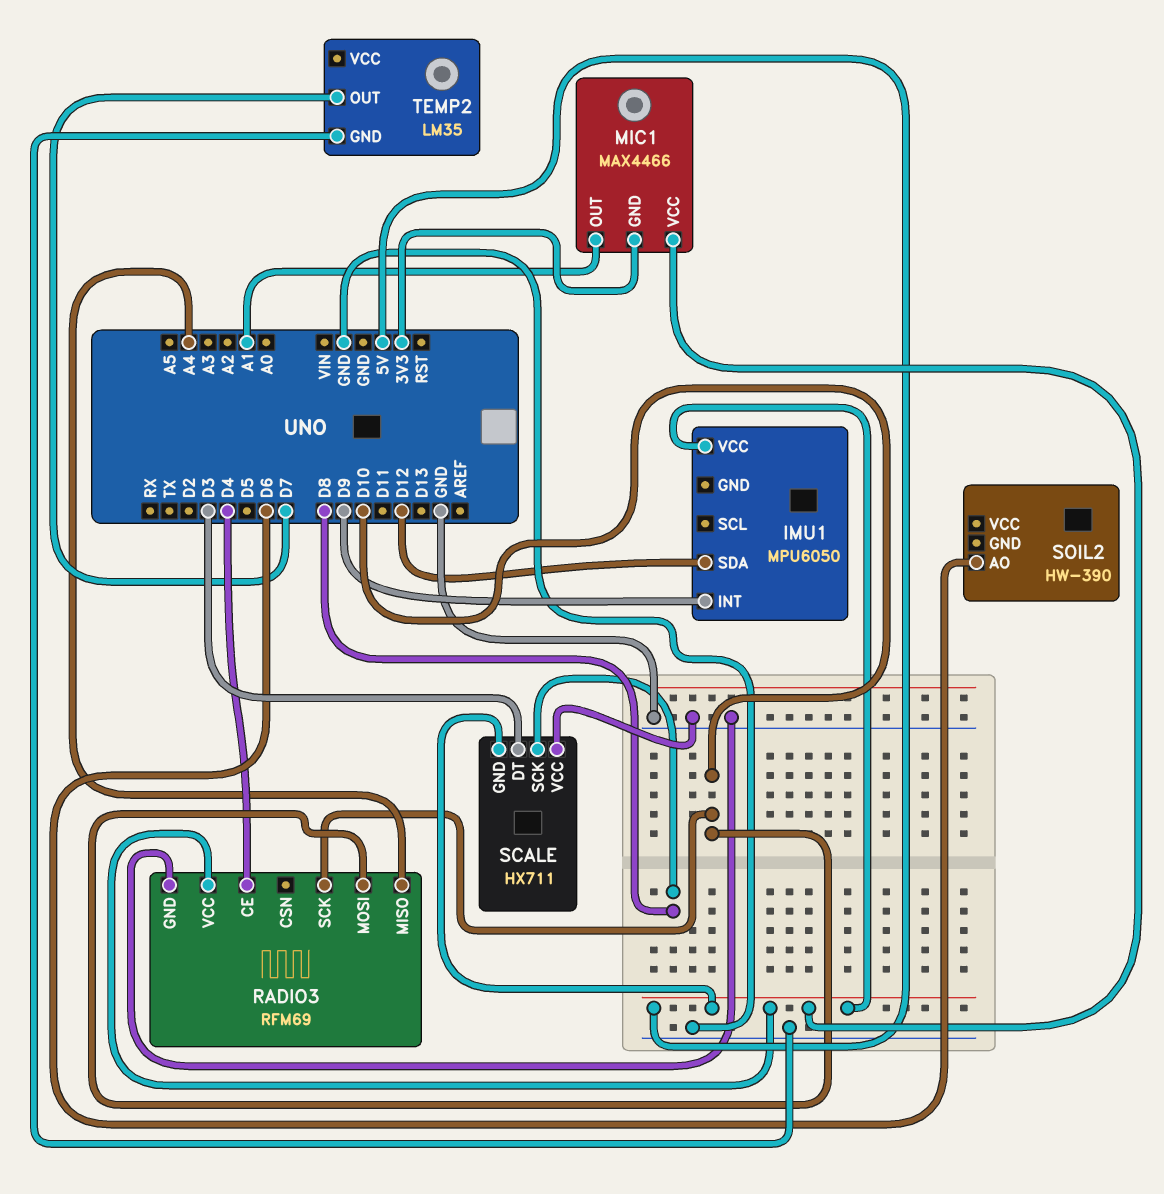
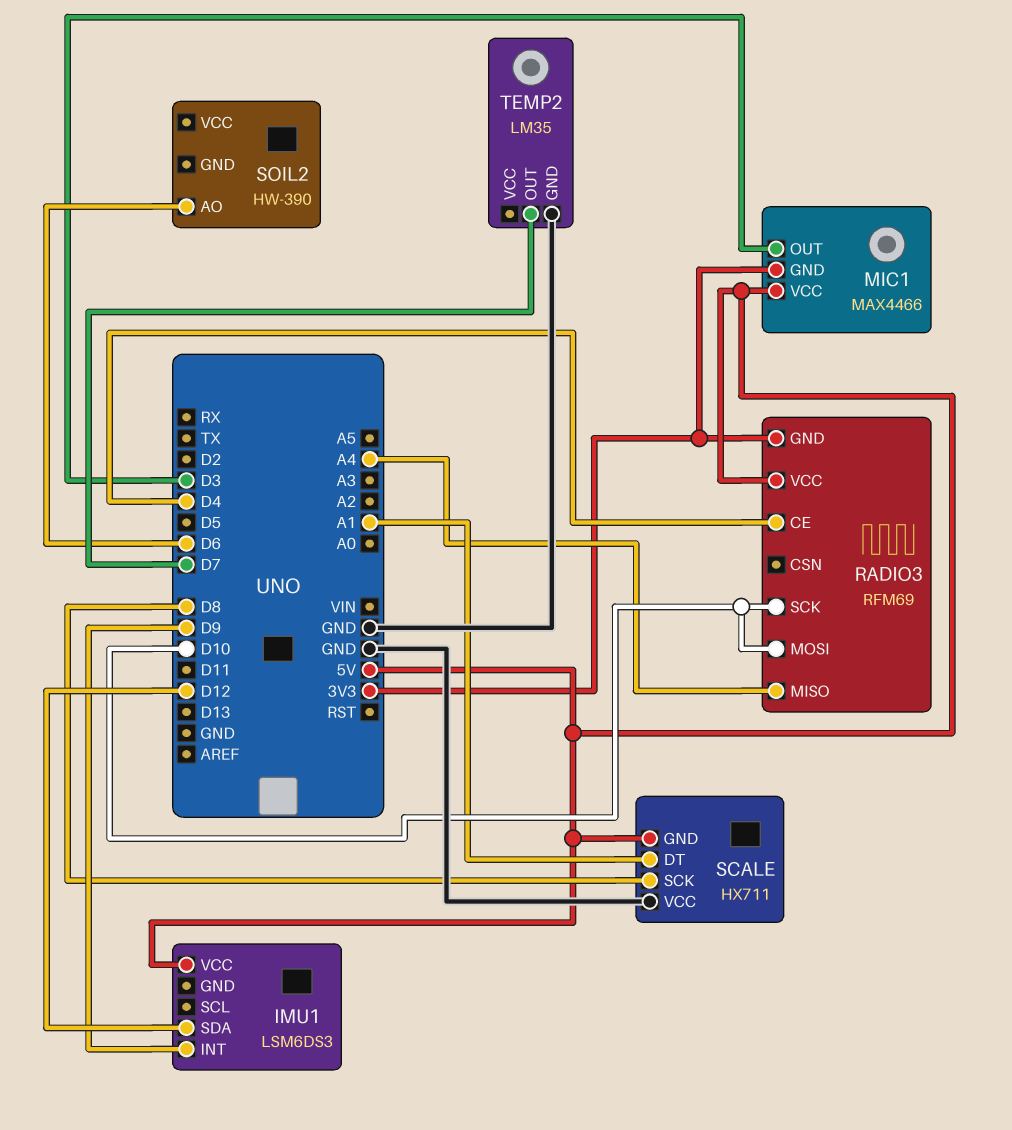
IMU1: MPU6050 -> LSM6DS3
MIC1 pin OUT: A1 -> D3
RADIO3 pin GND: GND -> 3V3
SCALE pin DT: D3 -> A1

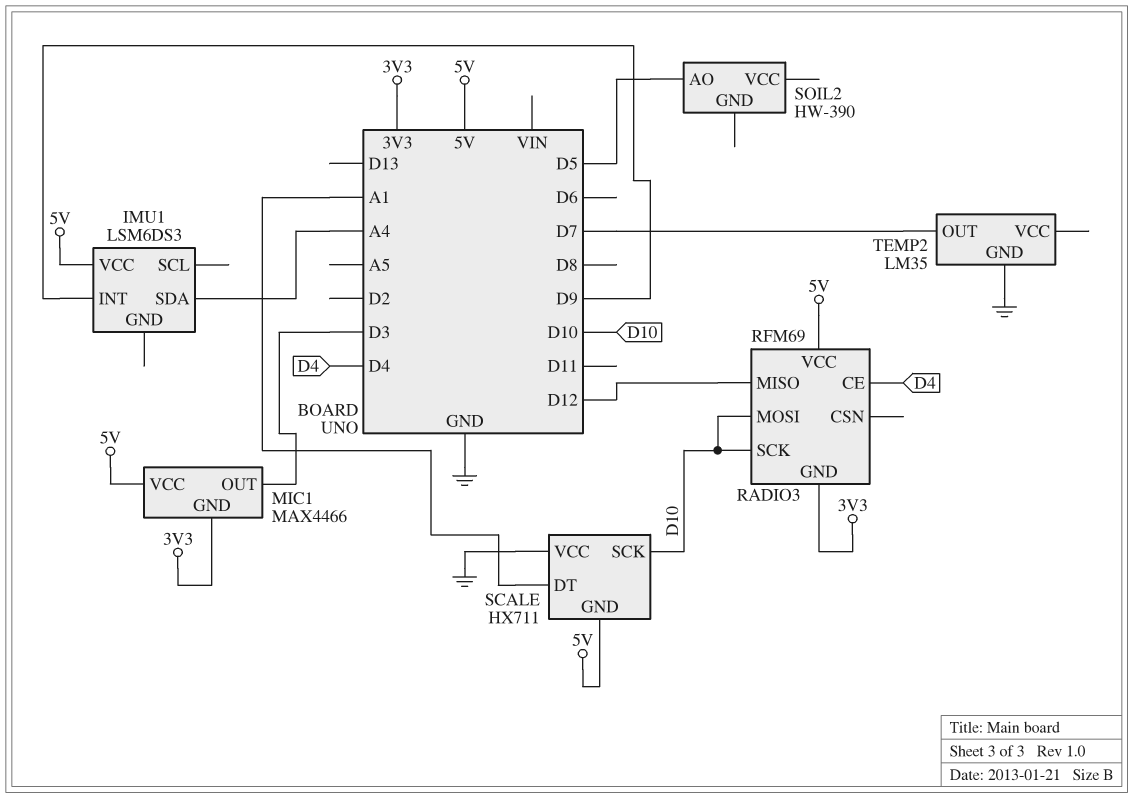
IMU1 pin SDA: D12 -> A4
RADIO3 pin MISO: A4 -> D12
SCALE pin SCK: D8 -> D10
SOIL2 pin AO: D6 -> D5

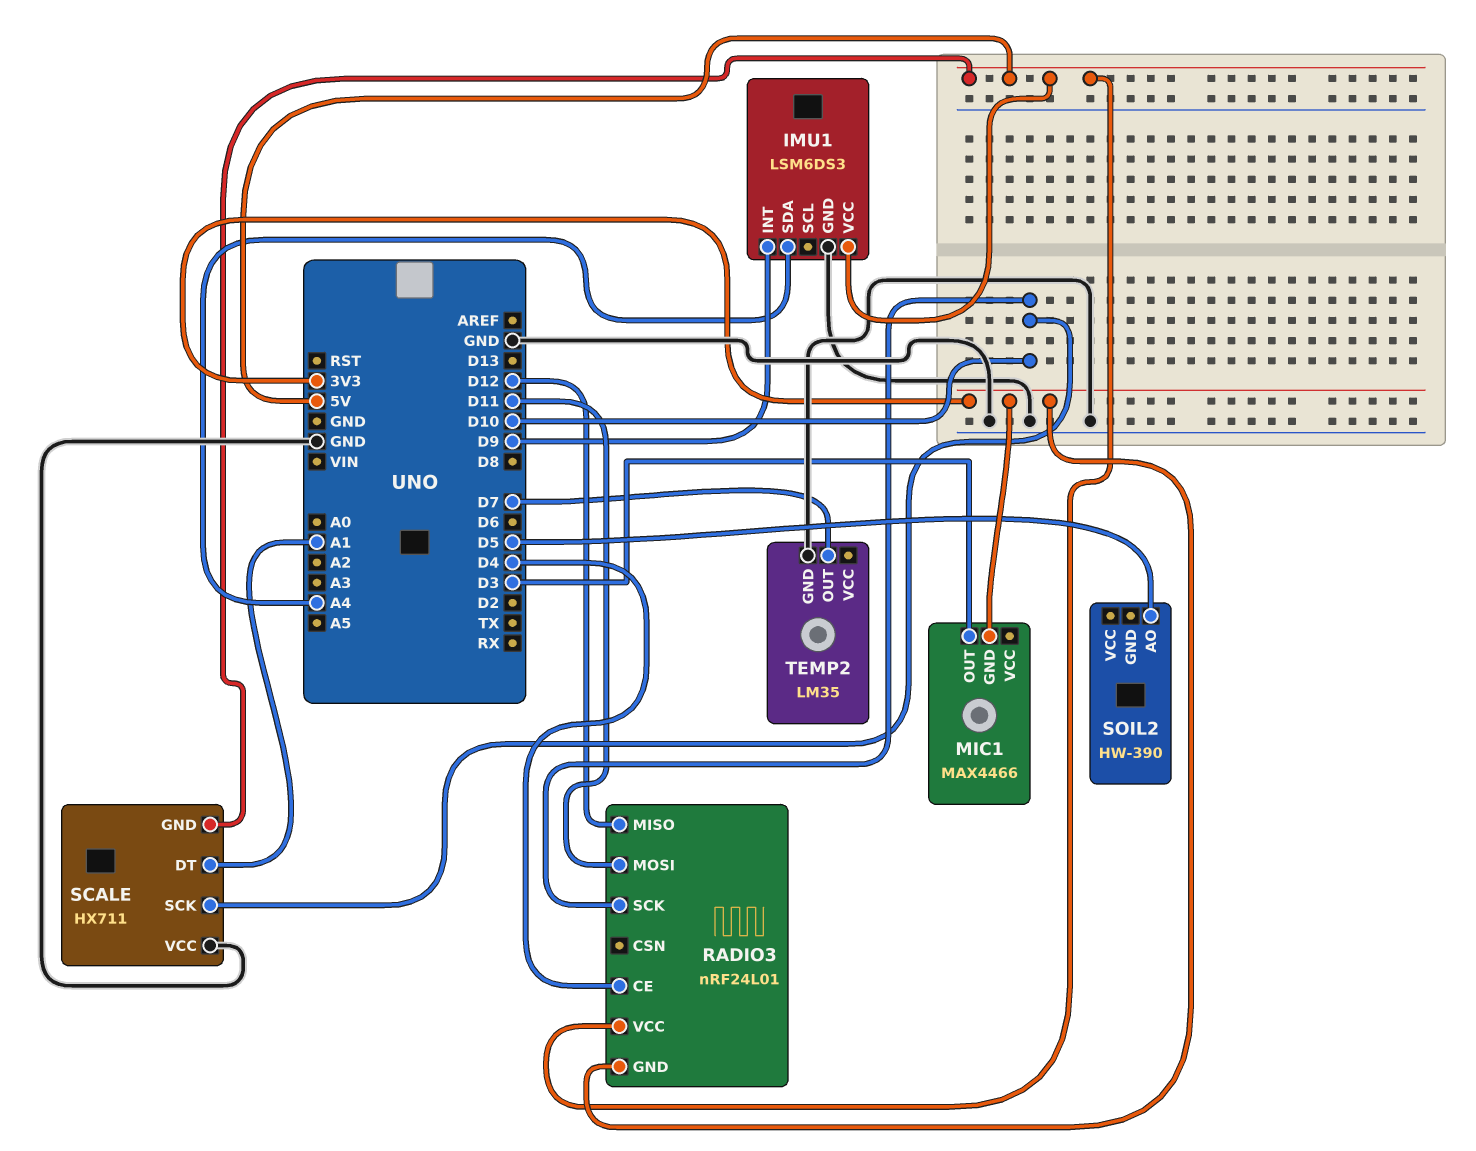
IMU1 pin GND: none -> GND
MIC1 pin VCC: 5V -> none
RADIO3: RFM69 -> nRF24L01
RADIO3 pin MOSI: D10 -> D11

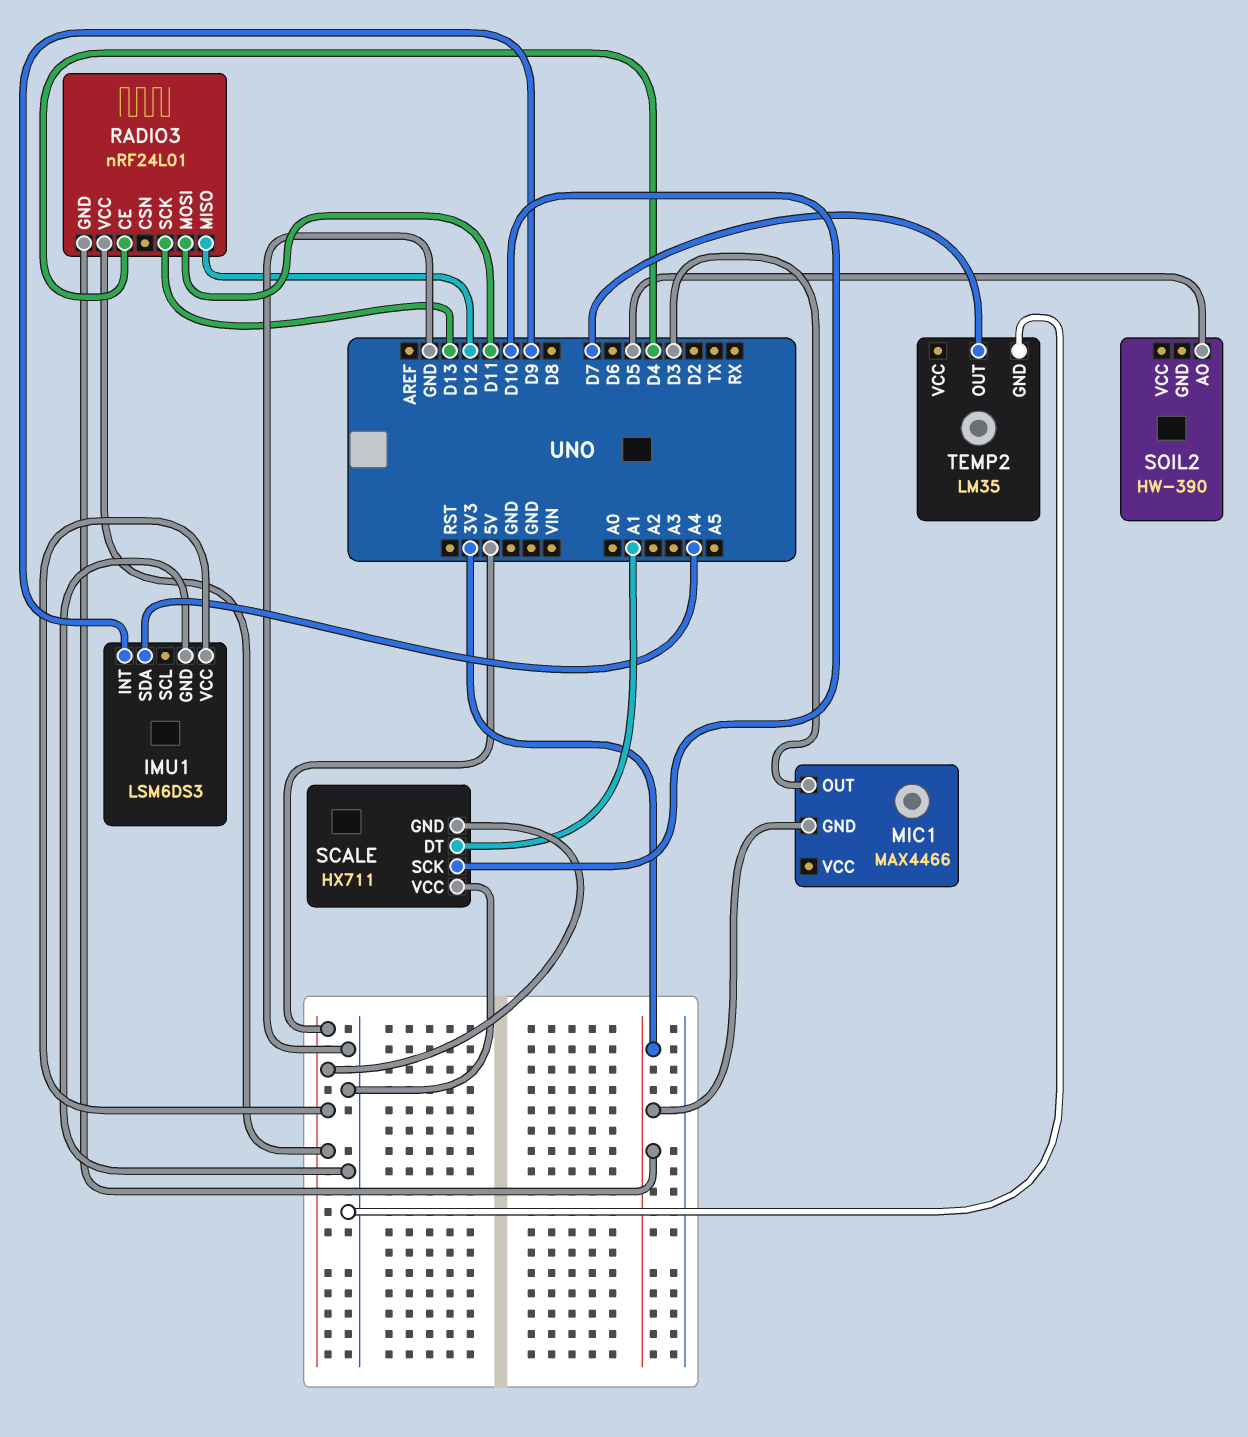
RADIO3 pin SCK: D10 -> D13

